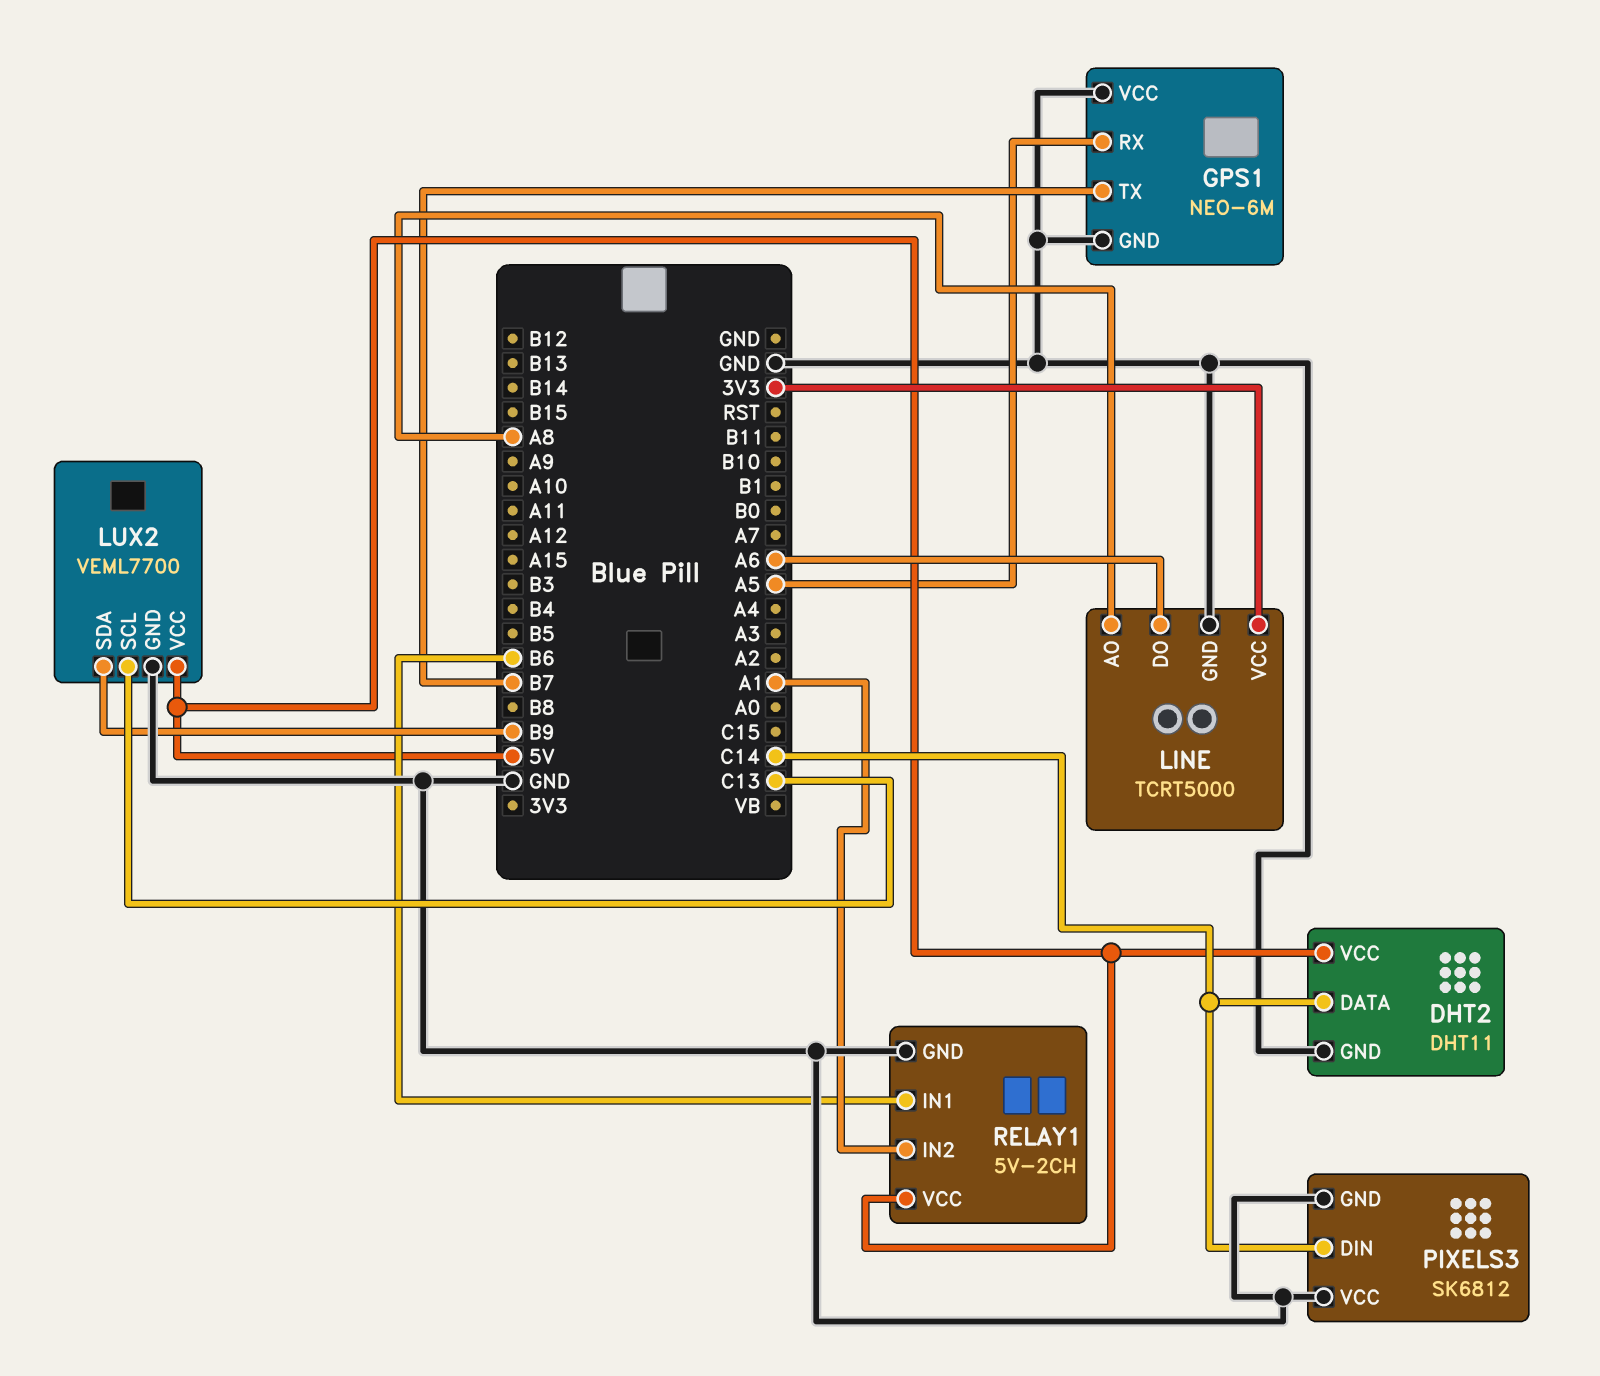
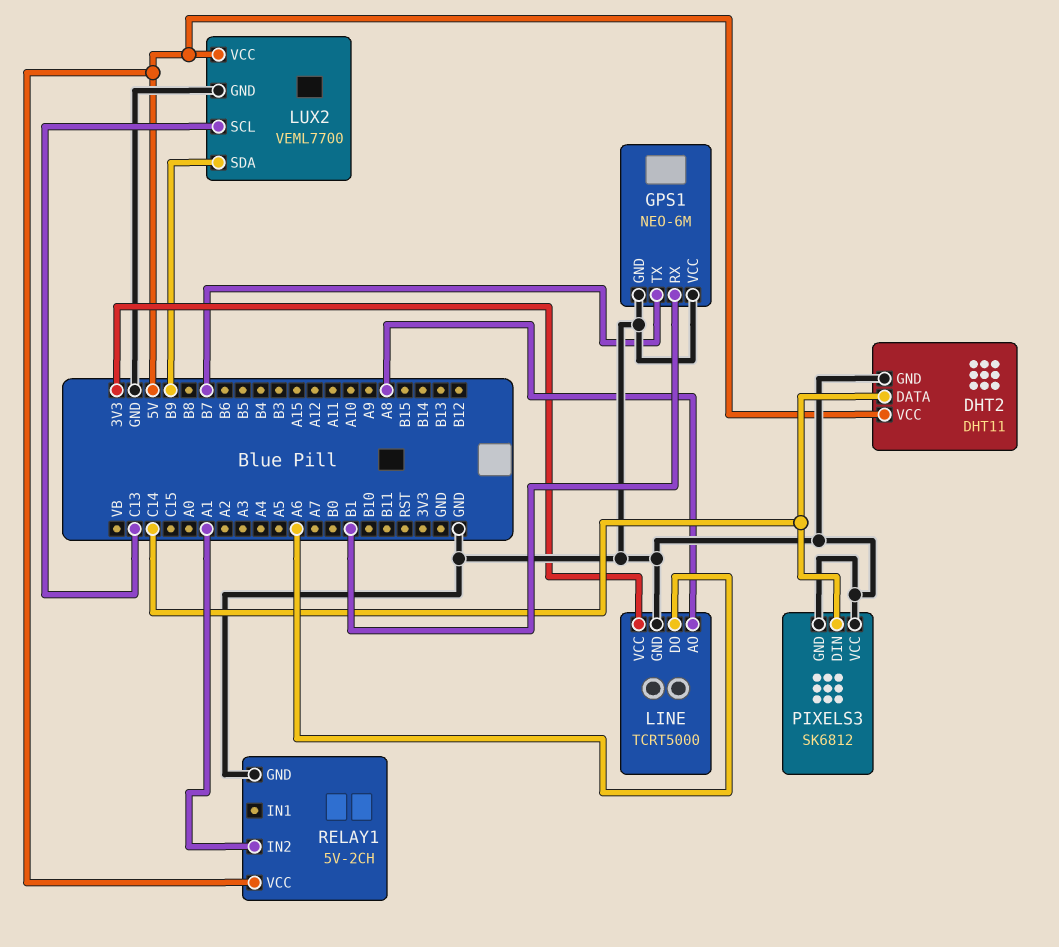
GPS1 pin RX: A5 -> B1
RELAY1 pin IN1: B6 -> none

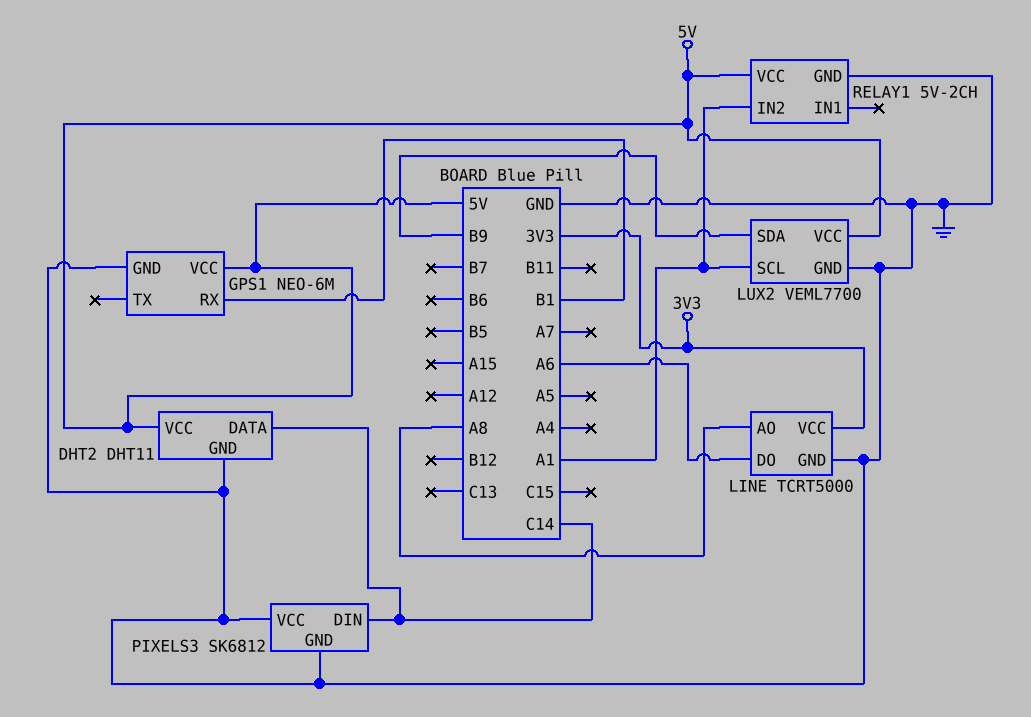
GPS1 pin TX: B7 -> none
GPS1 pin VCC: GND -> 5V
LUX2 pin SCL: C13 -> A1

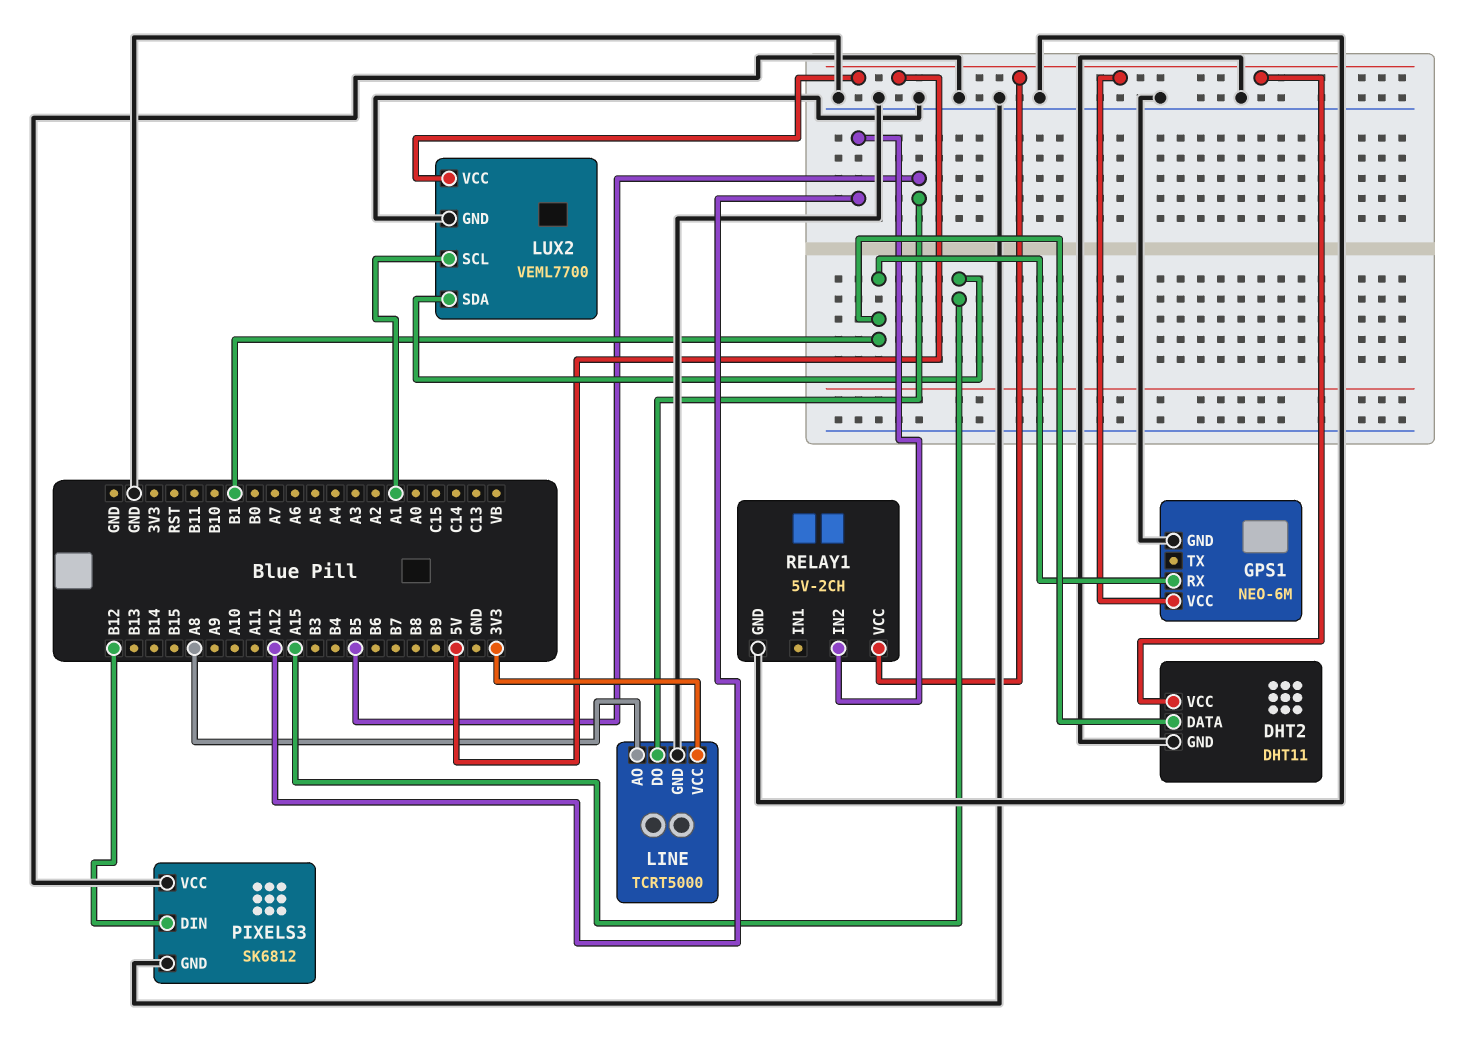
DHT2 pin DATA: C14 -> B1
LINE pin DO: A6 -> B5
LUX2 pin SDA: B9 -> A15
PIXELS3 pin DIN: C14 -> B12
RELAY1 pin IN2: A1 -> A12

